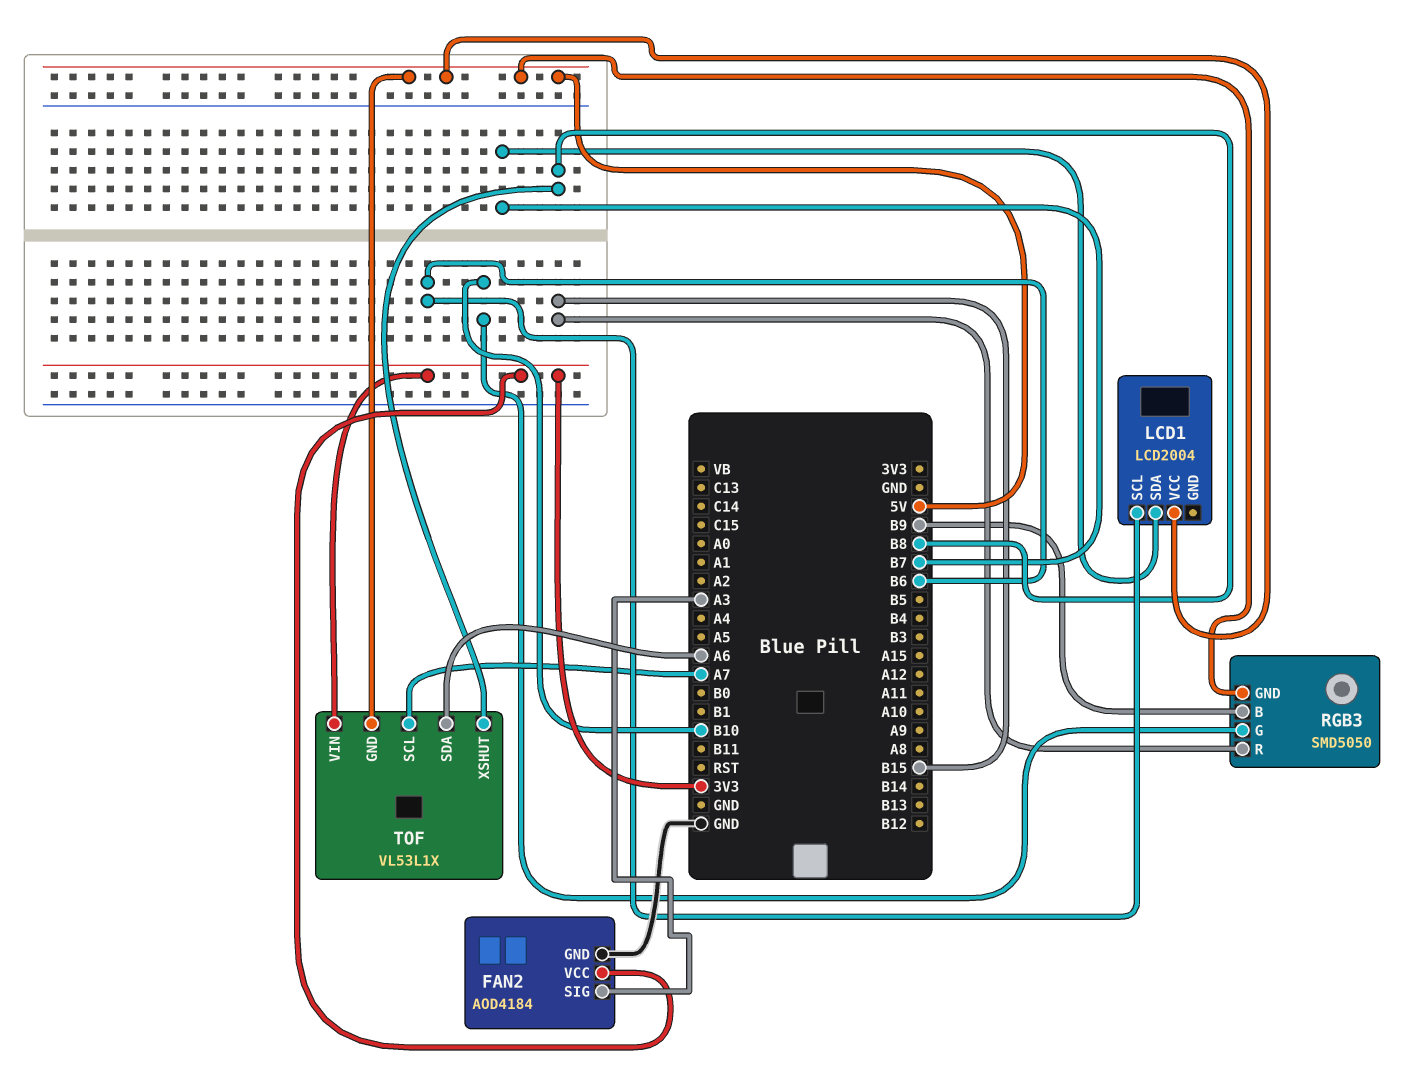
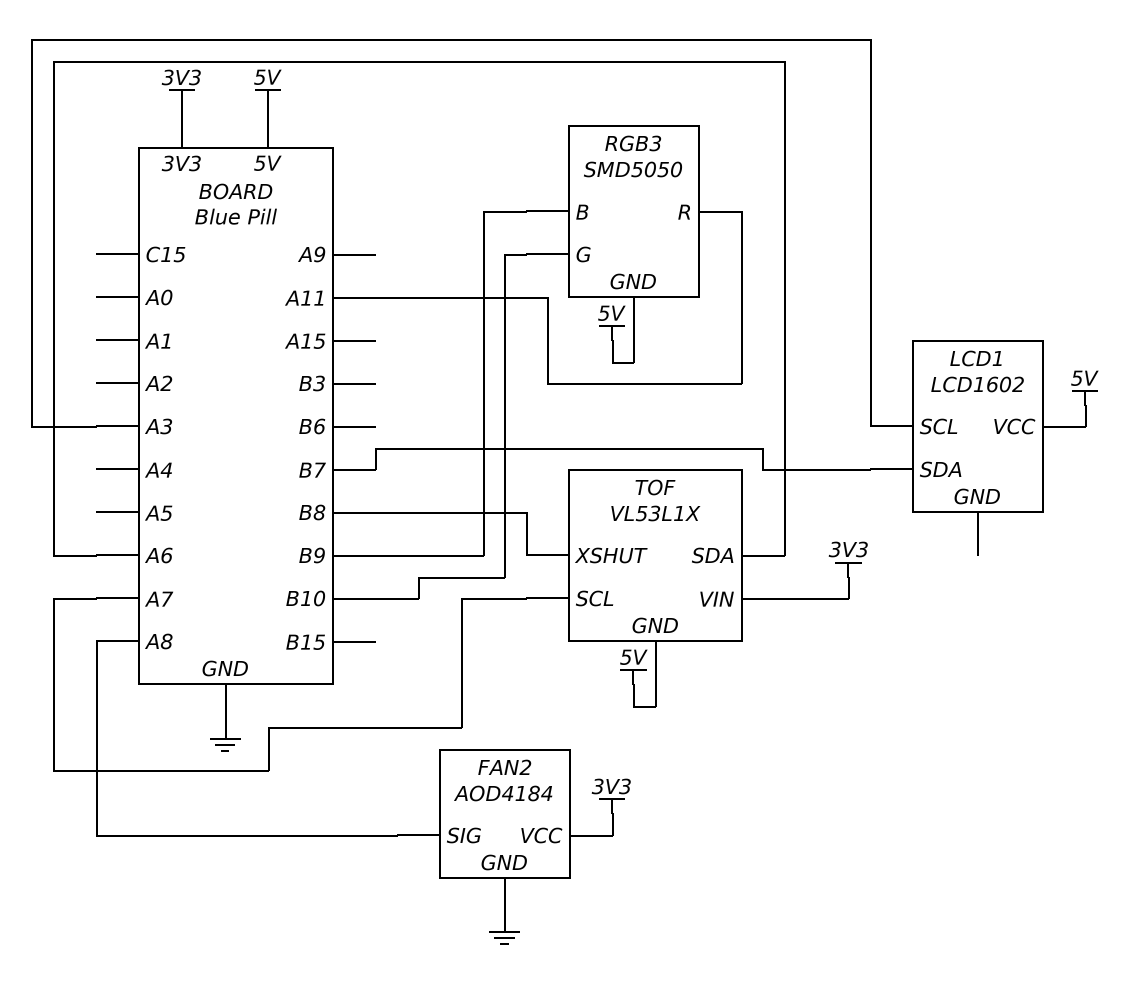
FAN2 pin SIG: A3 -> A8
LCD1: LCD2004 -> LCD1602
LCD1 pin SCL: B6 -> A3
RGB3 pin R: B15 -> A11

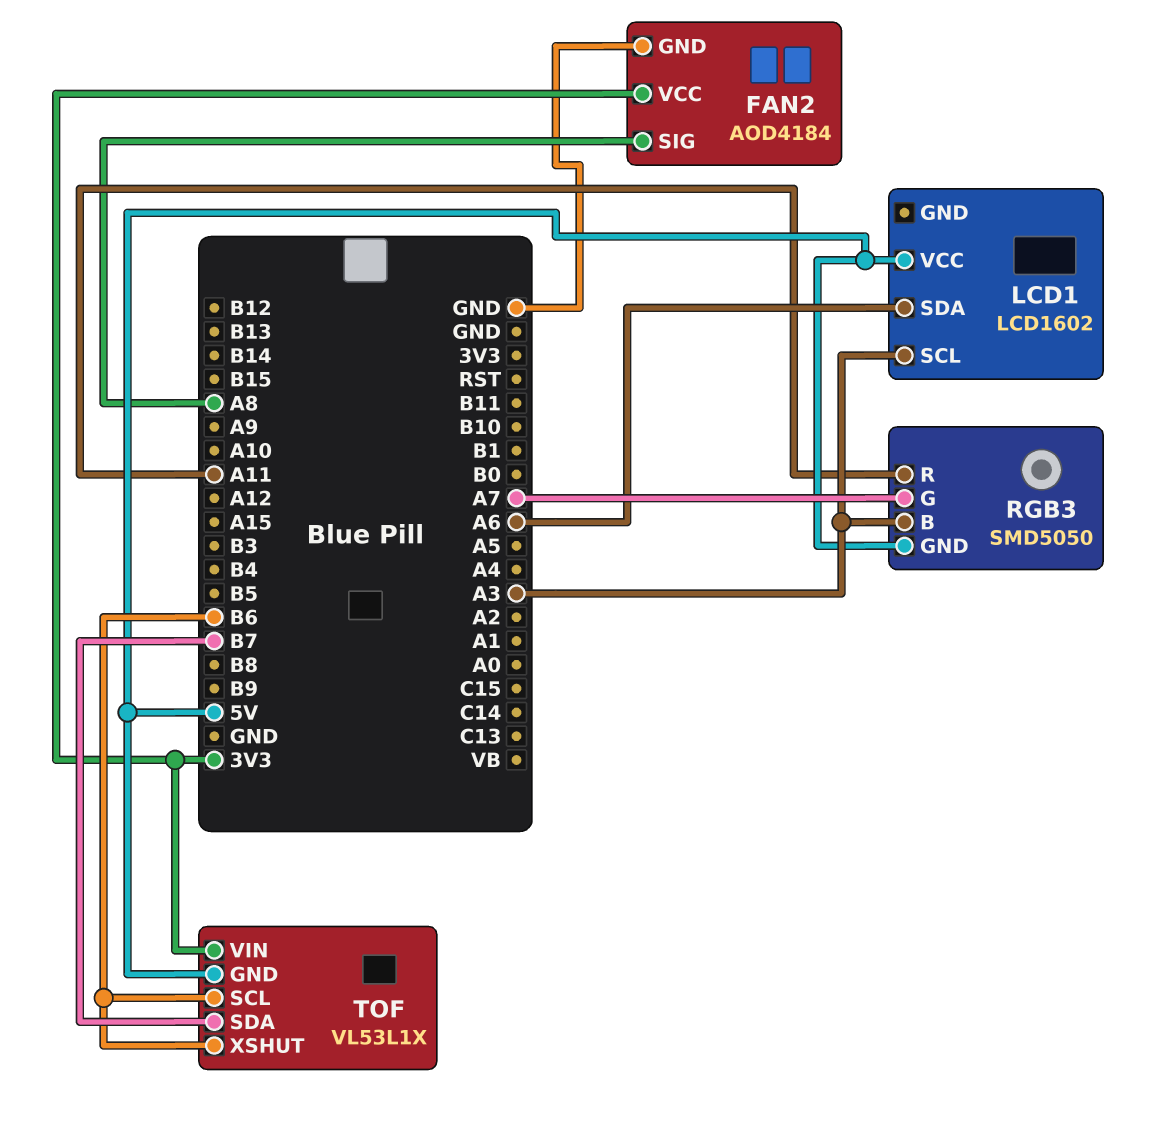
LCD1 pin SDA: B7 -> A6
RGB3 pin B: B9 -> A3
RGB3 pin G: B10 -> A7
TOF pin SCL: A7 -> B6
TOF pin SDA: A6 -> B7
TOF pin XSHUT: B8 -> B6

